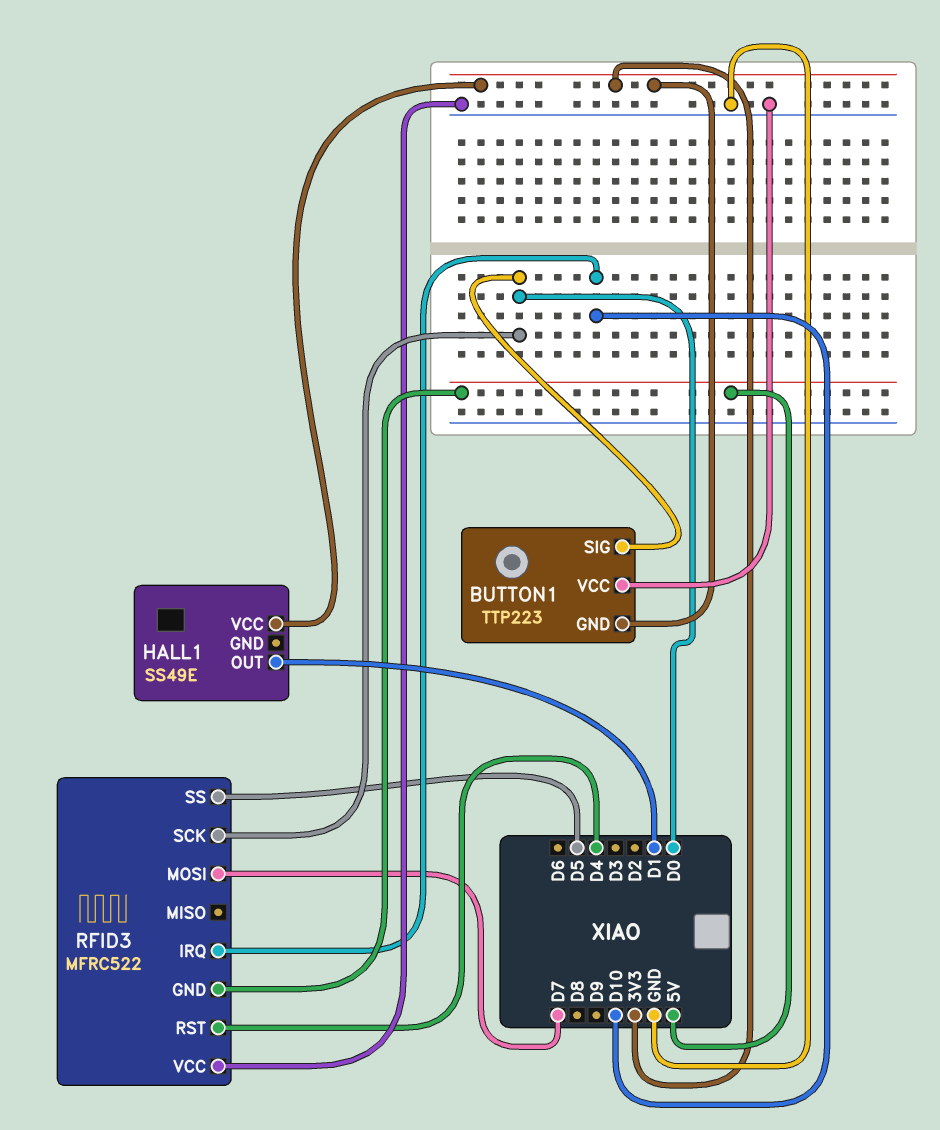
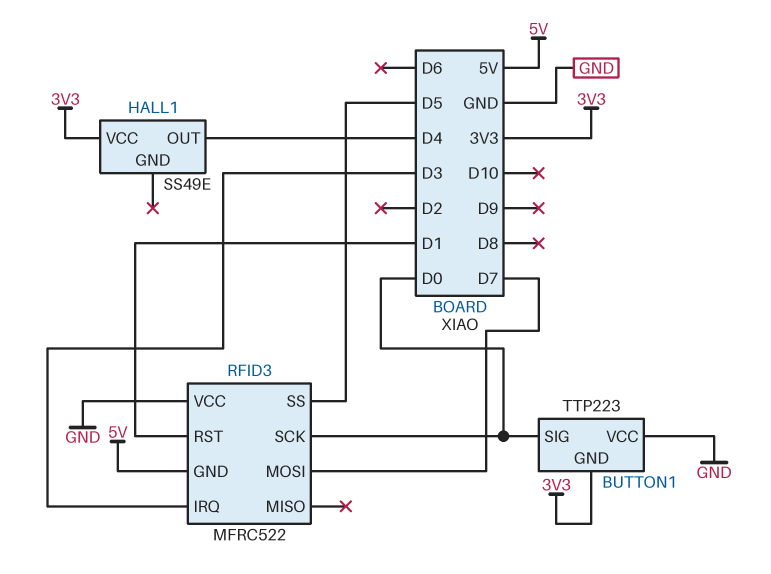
HALL1 pin OUT: D1 -> D4
RFID3 pin IRQ: D10 -> D3
RFID3 pin RST: D4 -> D1

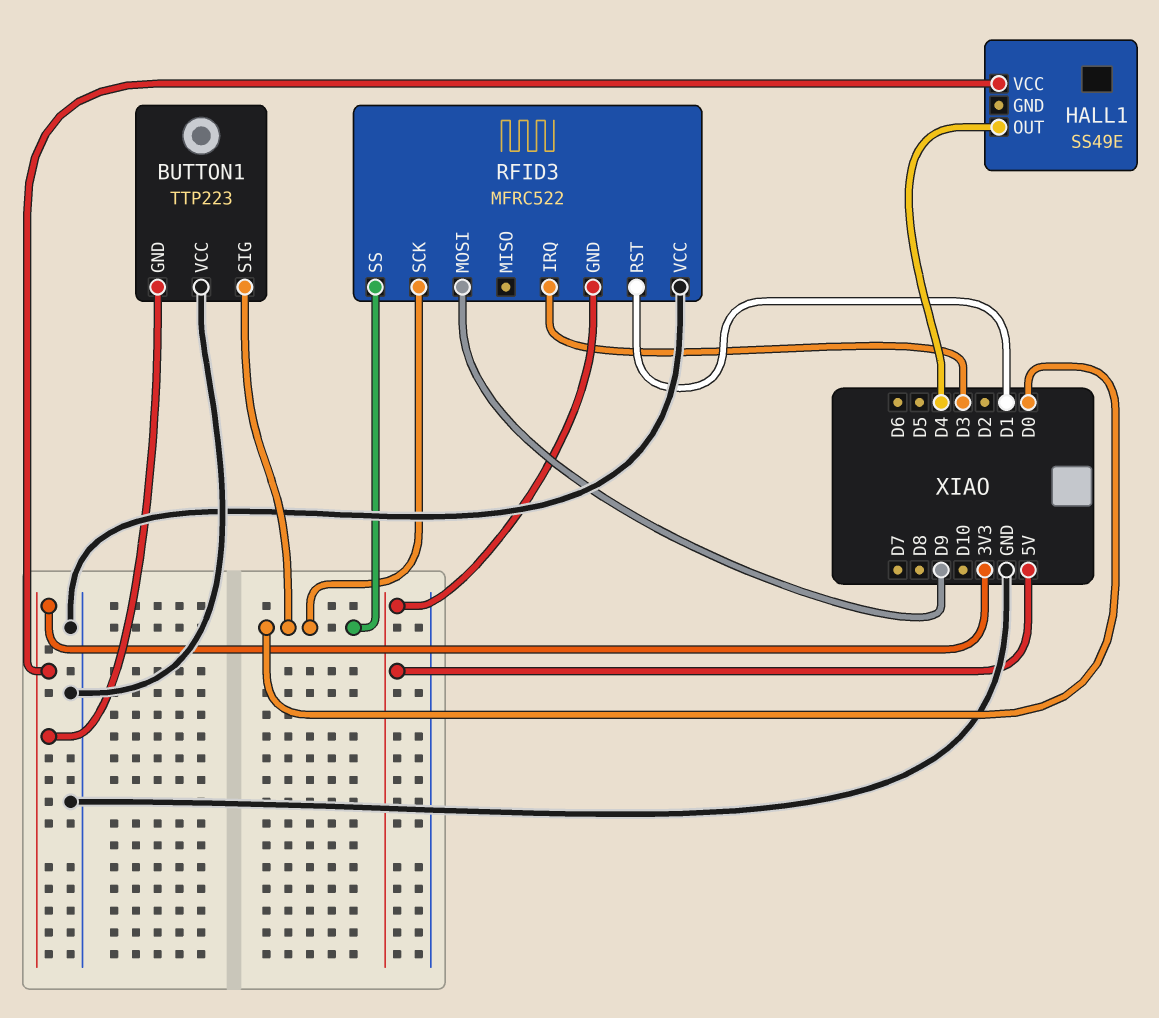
RFID3 pin MOSI: D7 -> D9
RFID3 pin SS: D5 -> D0

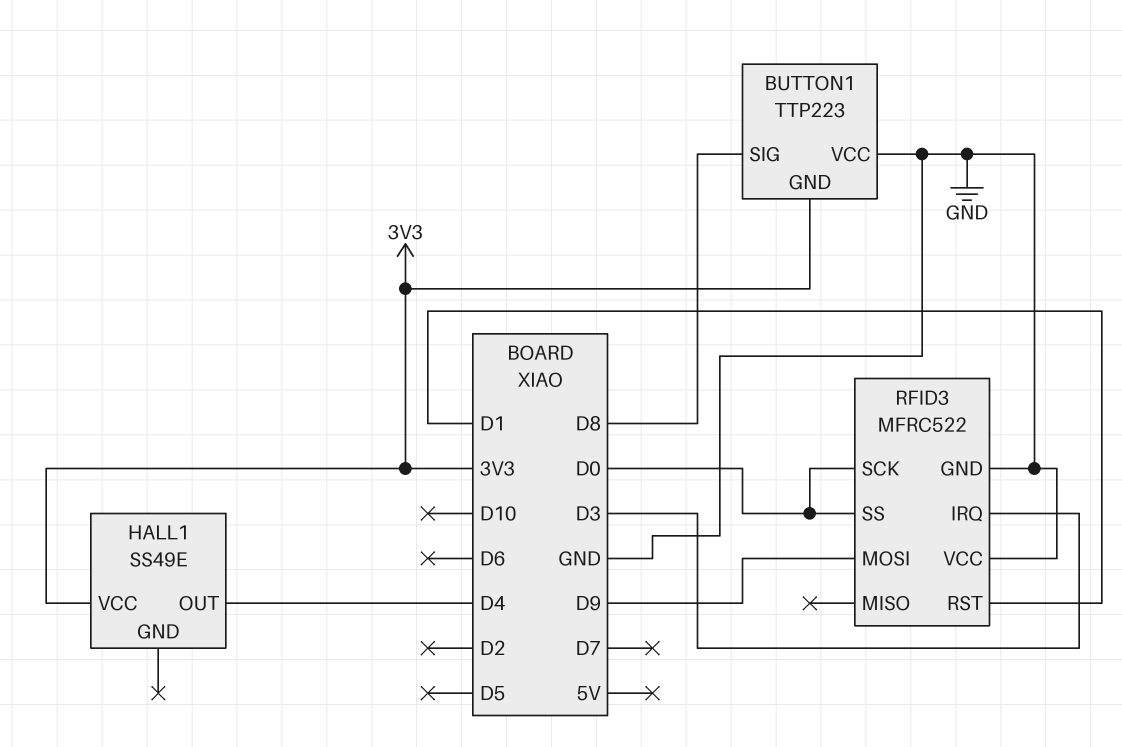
BUTTON1 pin SIG: D0 -> D8
RFID3 pin GND: 5V -> GND

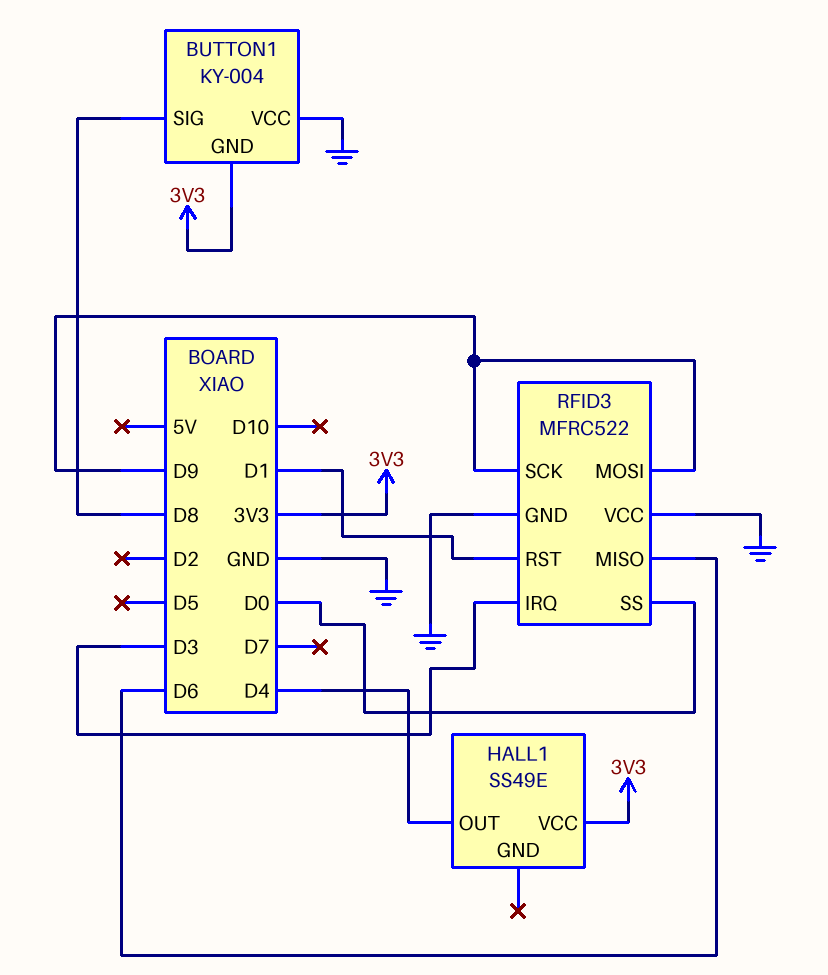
BUTTON1: TTP223 -> KY-004
RFID3 pin MISO: none -> D6
RFID3 pin SCK: D0 -> D9

